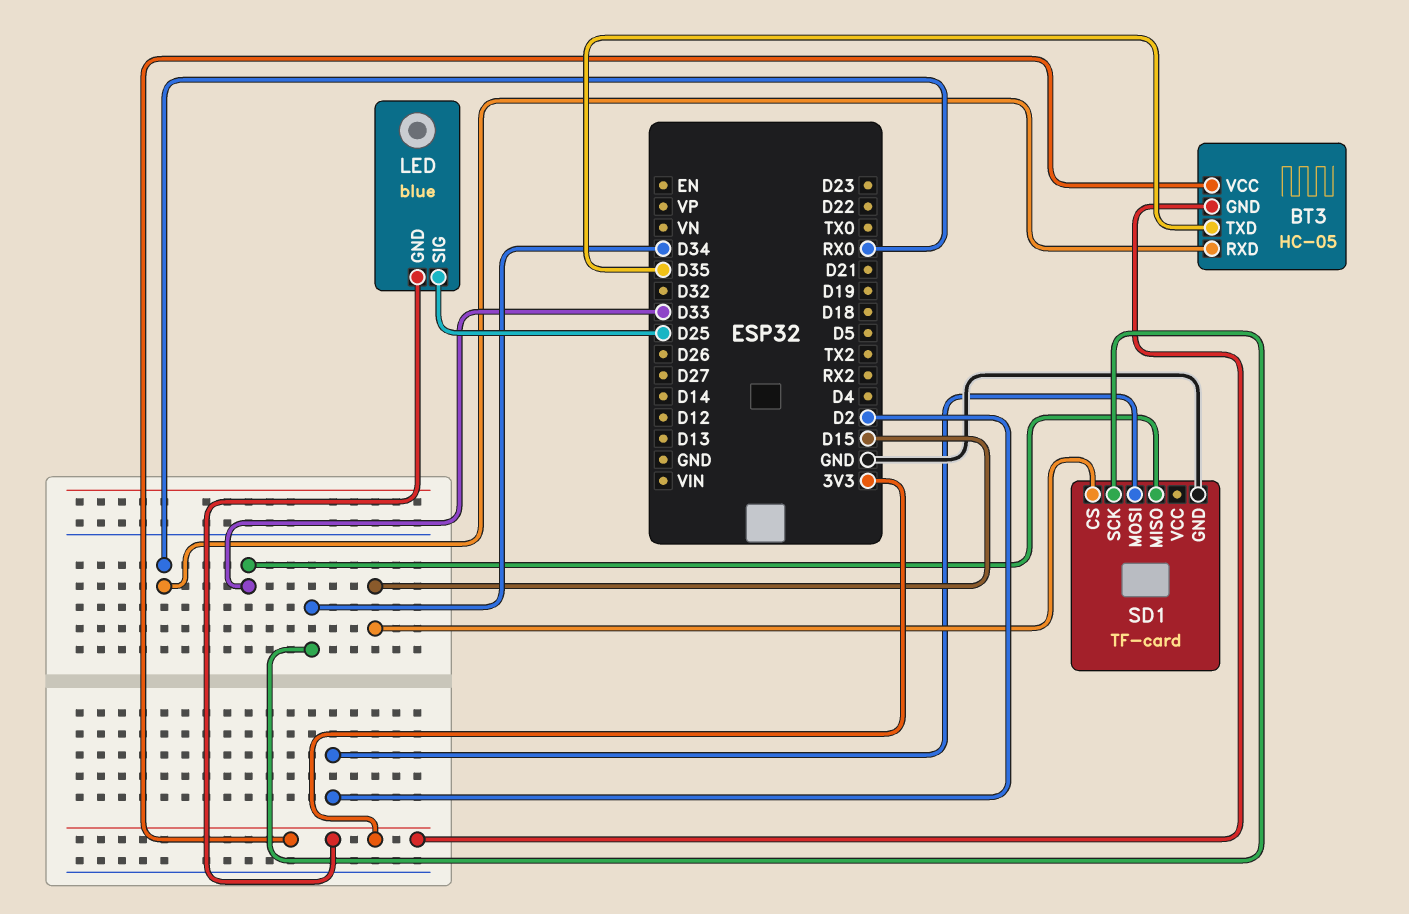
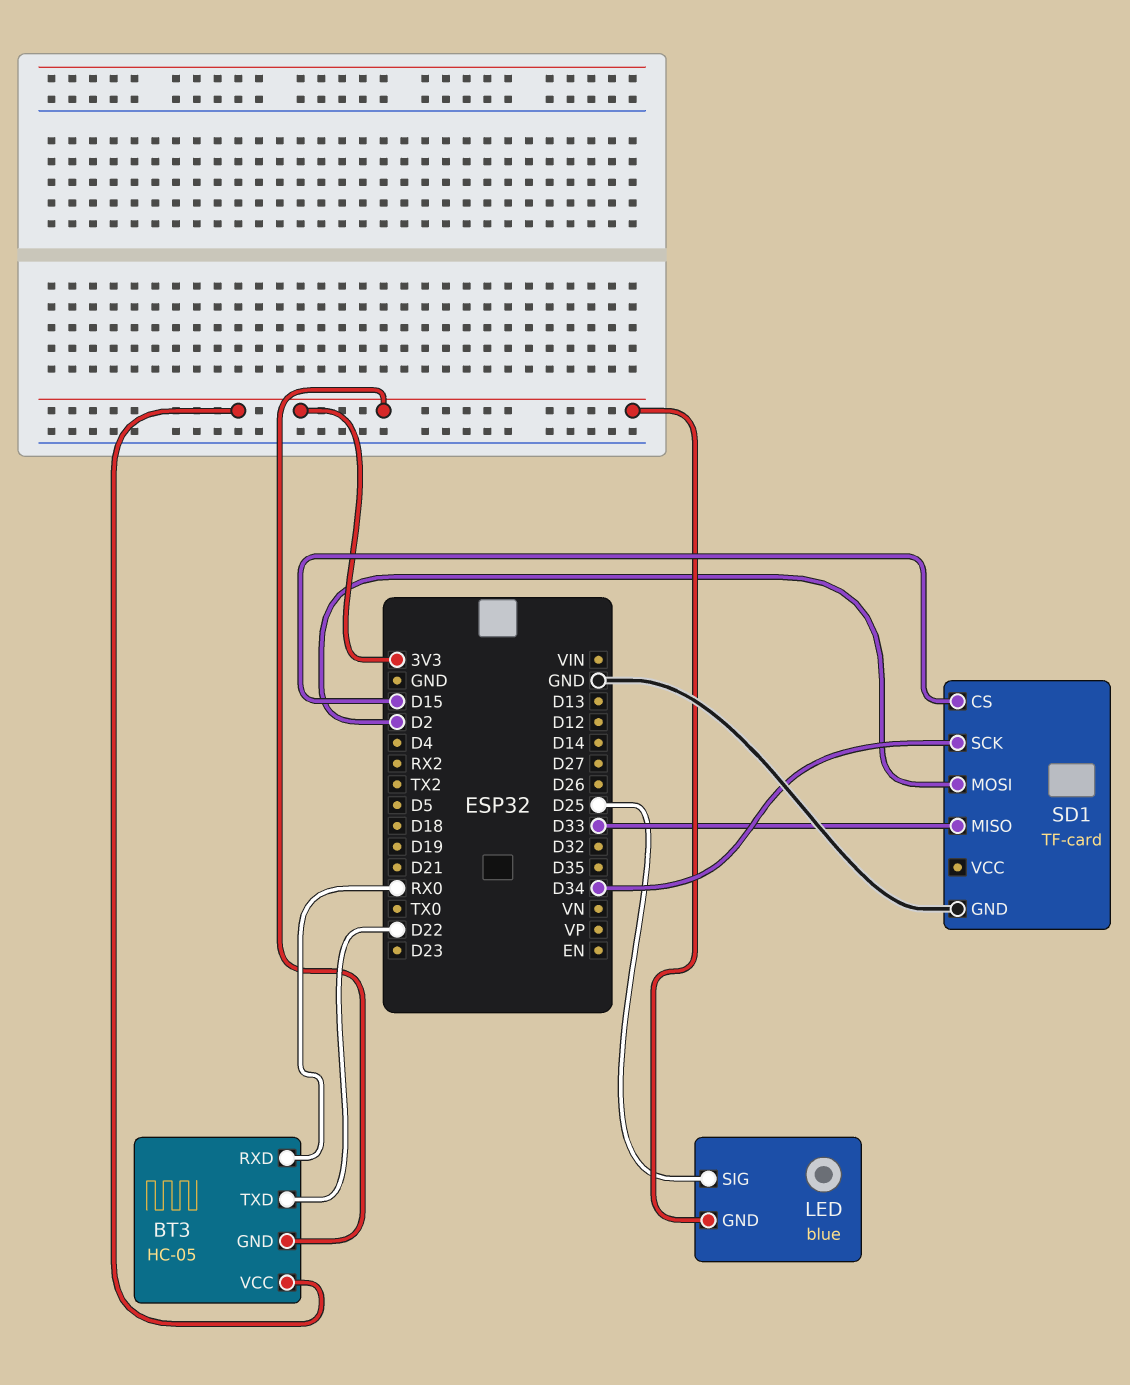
BT3 pin TXD: D35 -> D22

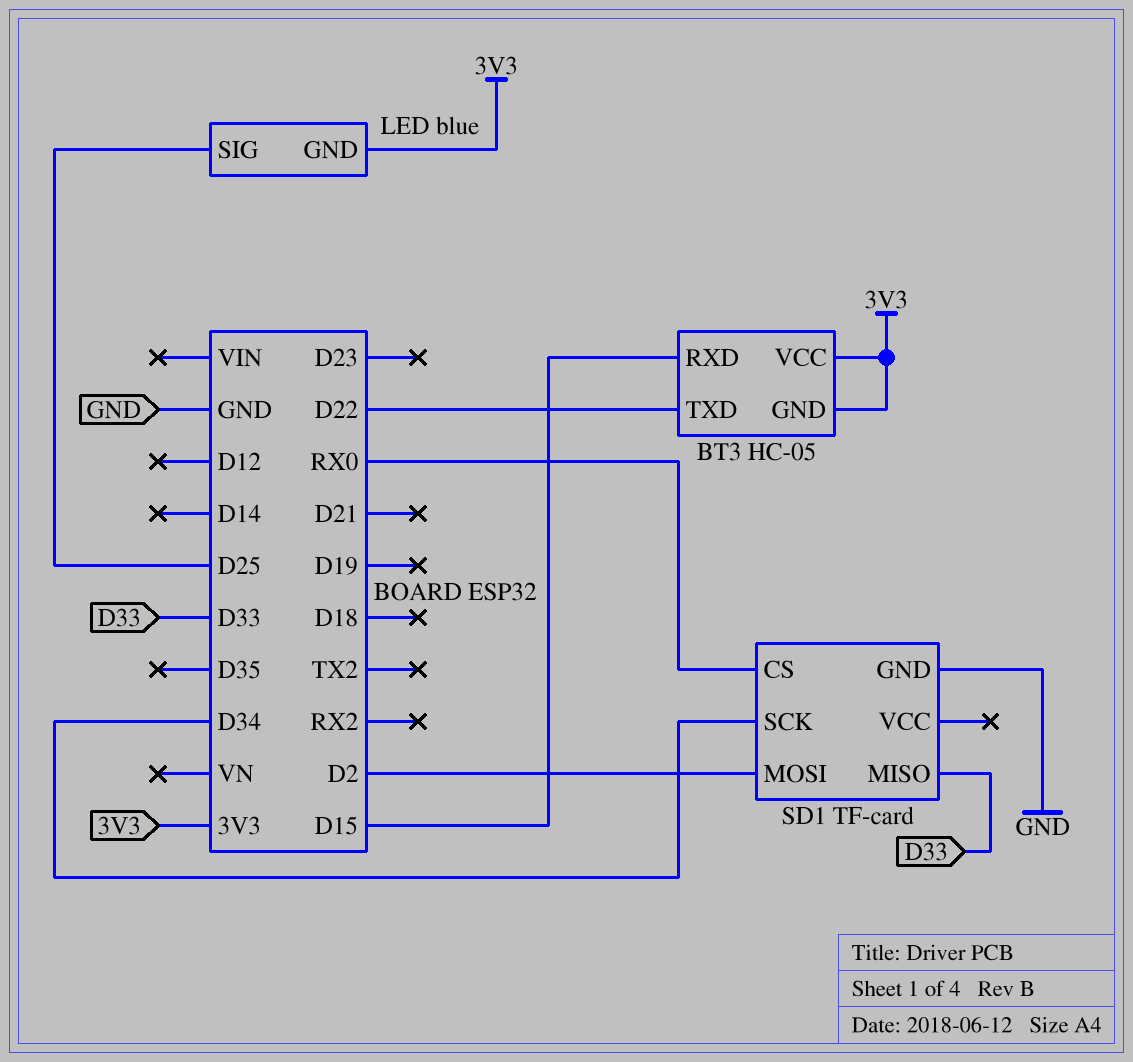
BT3 pin RXD: RX0 -> D15
SD1 pin CS: D15 -> RX0

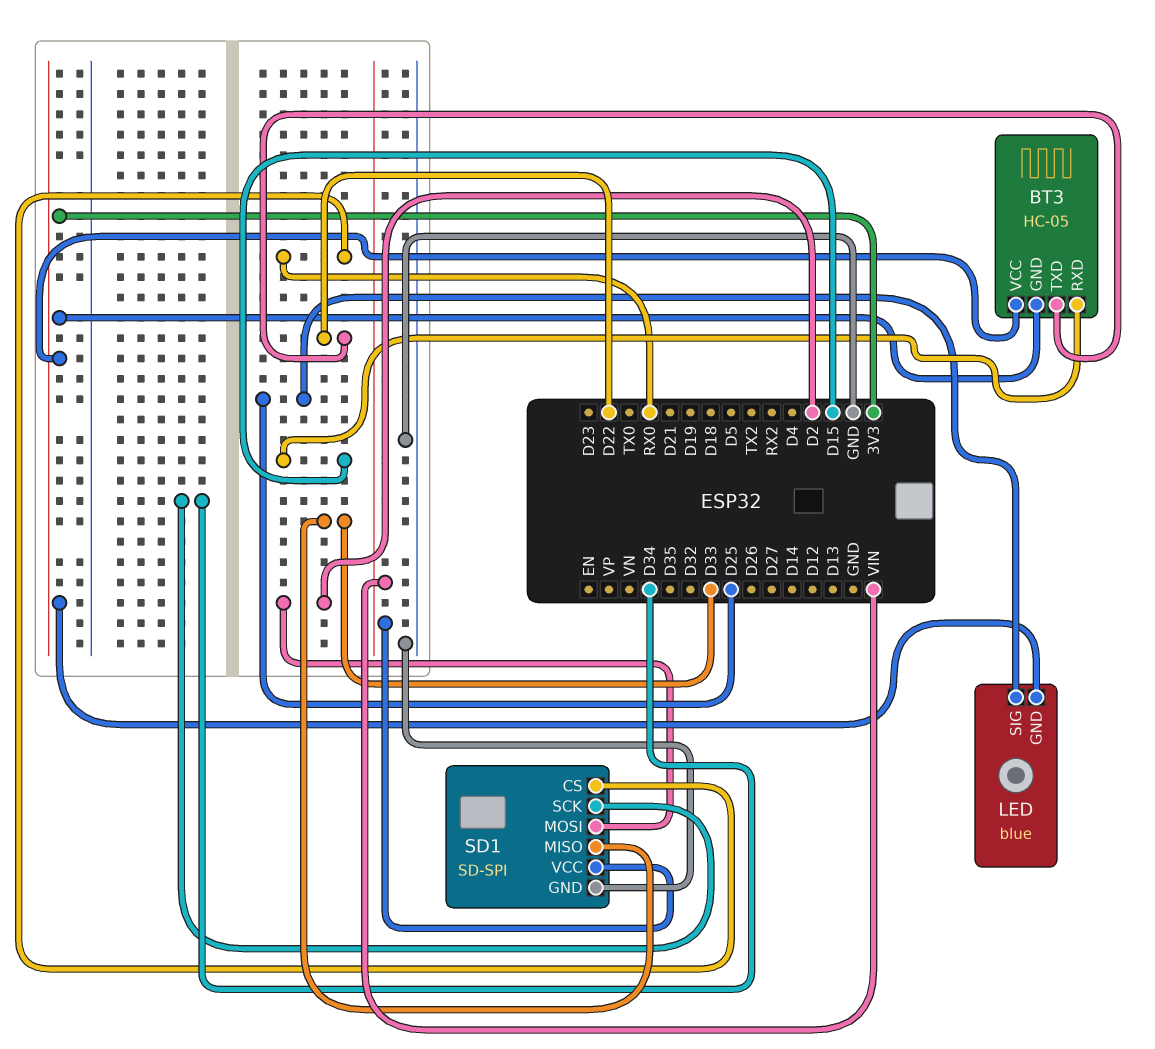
SD1: TF-card -> SD-SPI
SD1 pin VCC: none -> VIN

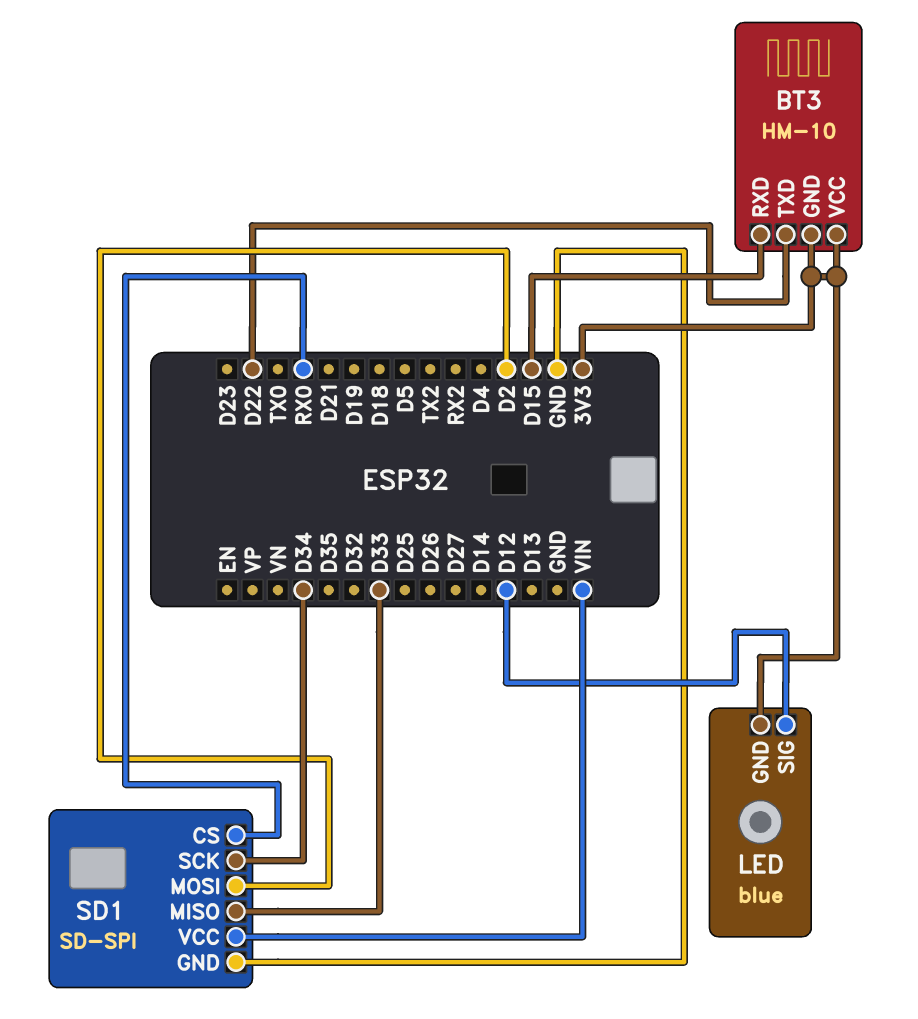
BT3: HC-05 -> HM-10
LED pin SIG: D25 -> D12

